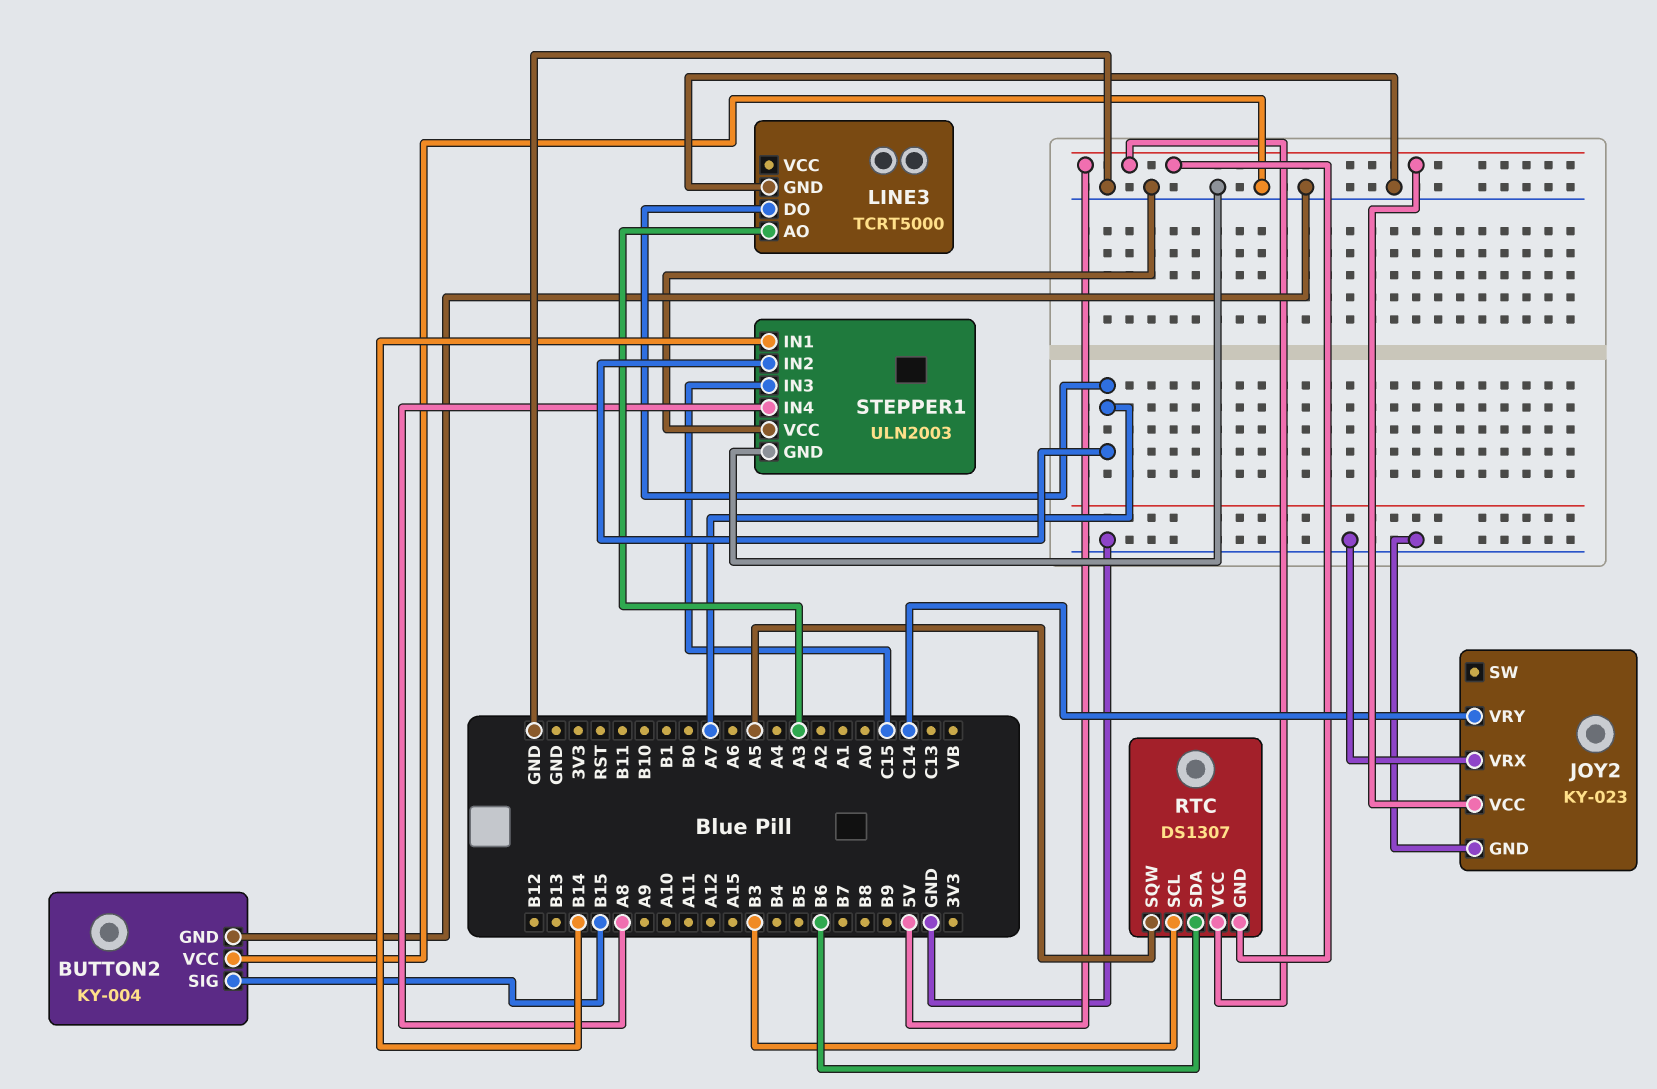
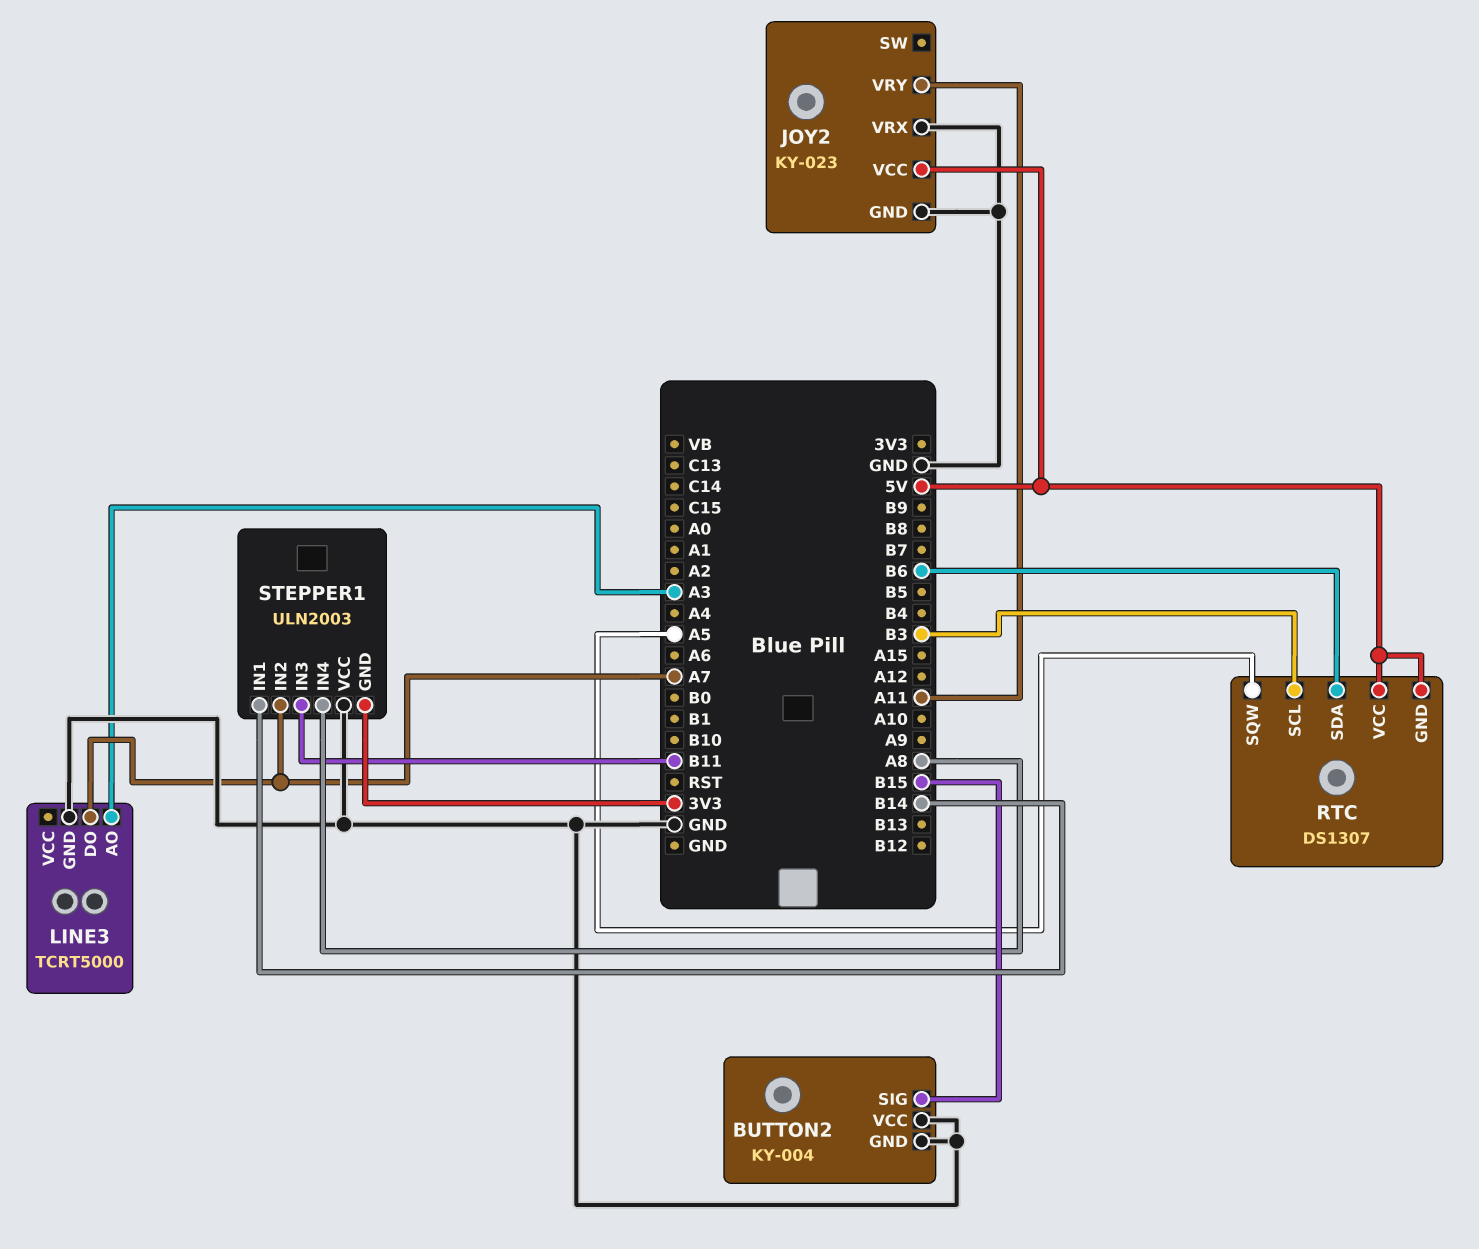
JOY2 pin VRY: C14 -> A11
STEPPER1 pin GND: GND -> 3V3
STEPPER1 pin IN3: C15 -> B11

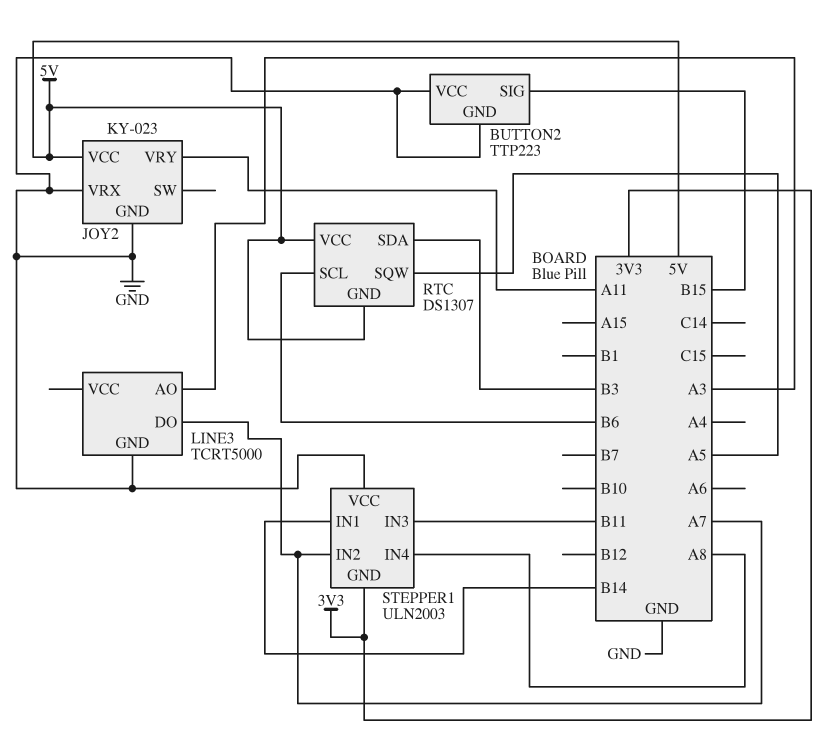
BUTTON2: KY-004 -> TTP223
RTC pin SCL: B3 -> B6
RTC pin SDA: B6 -> B3

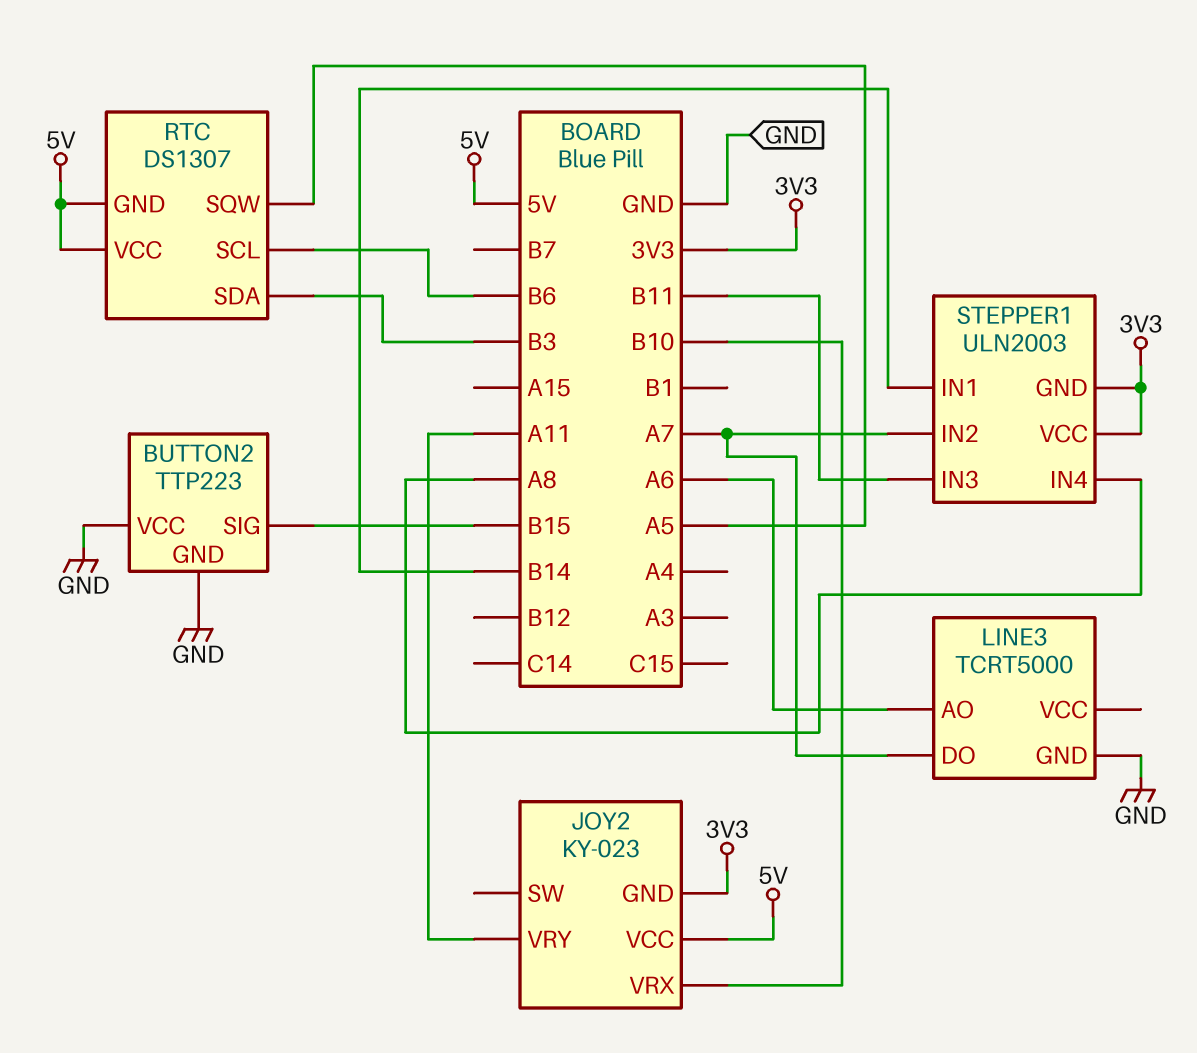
JOY2 pin GND: GND -> 3V3
JOY2 pin VRX: GND -> B10
LINE3 pin AO: A3 -> A6
STEPPER1 pin VCC: GND -> 3V3

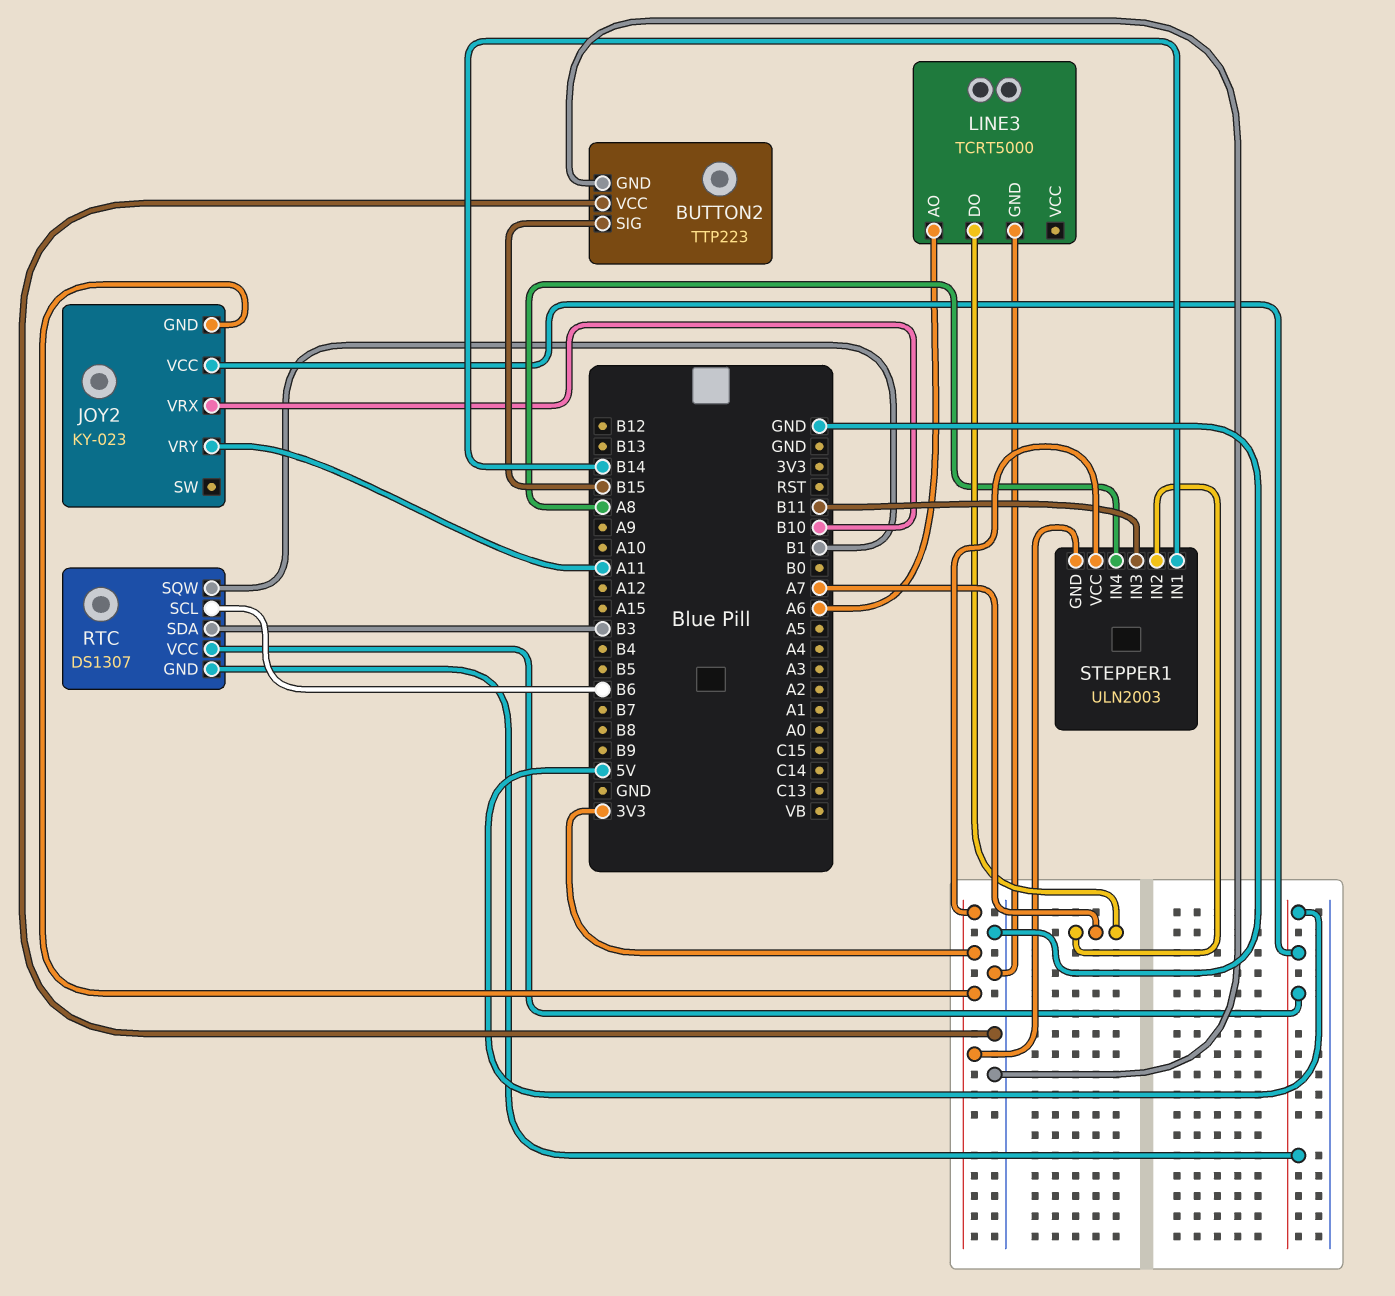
RTC pin SQW: A5 -> B1

